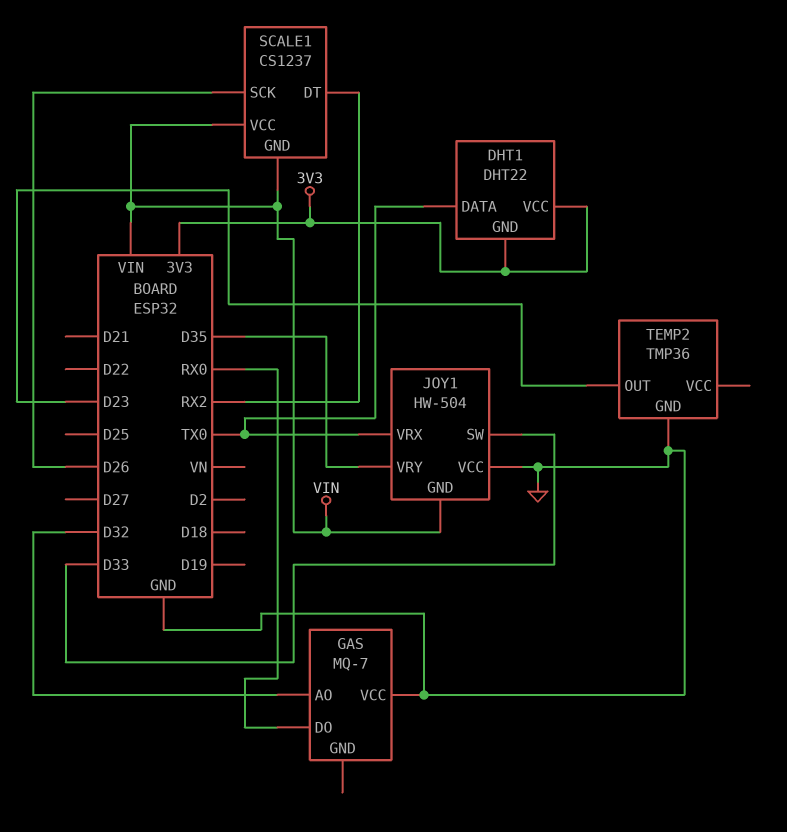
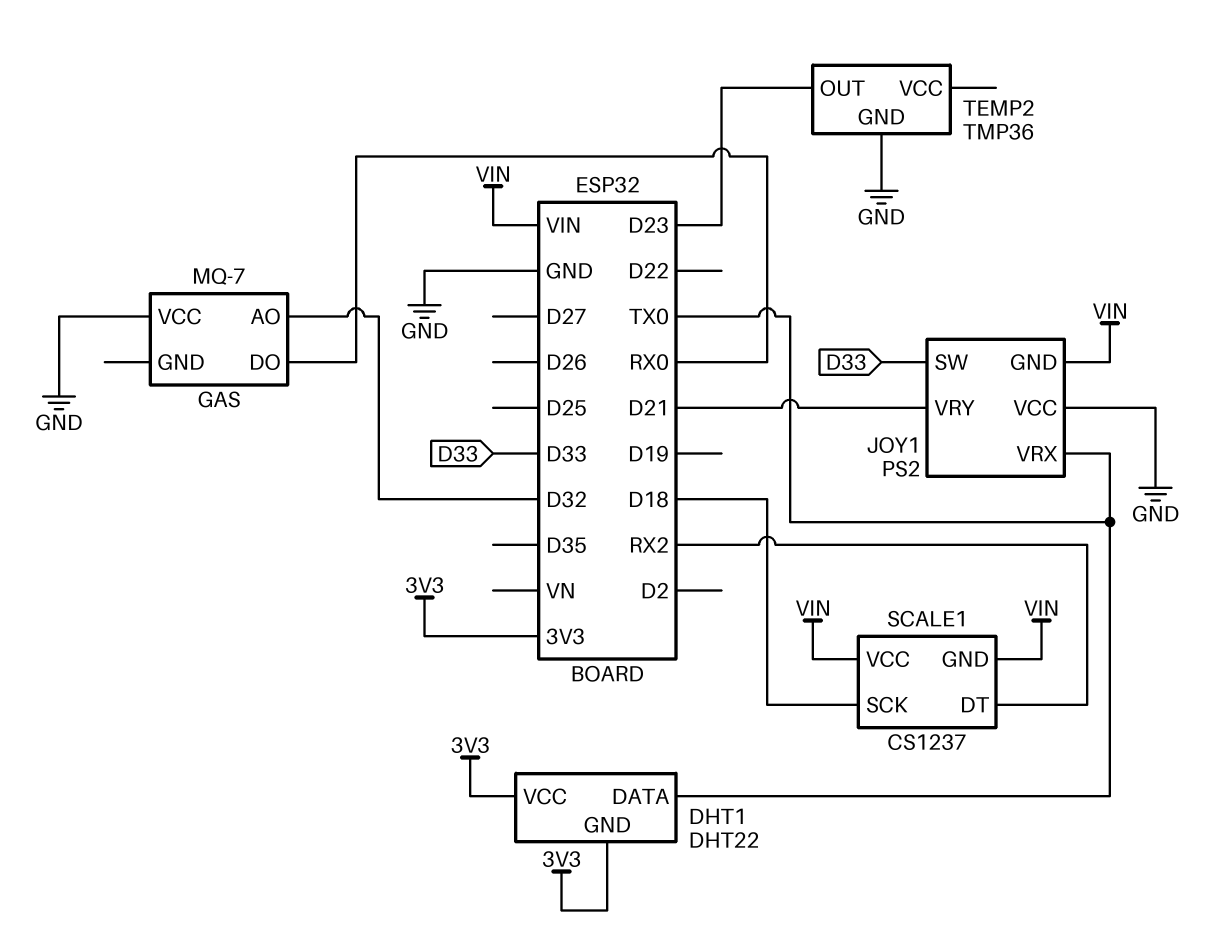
JOY1: HW-504 -> PS2
JOY1 pin VRY: D35 -> D21
SCALE1 pin SCK: D26 -> D18

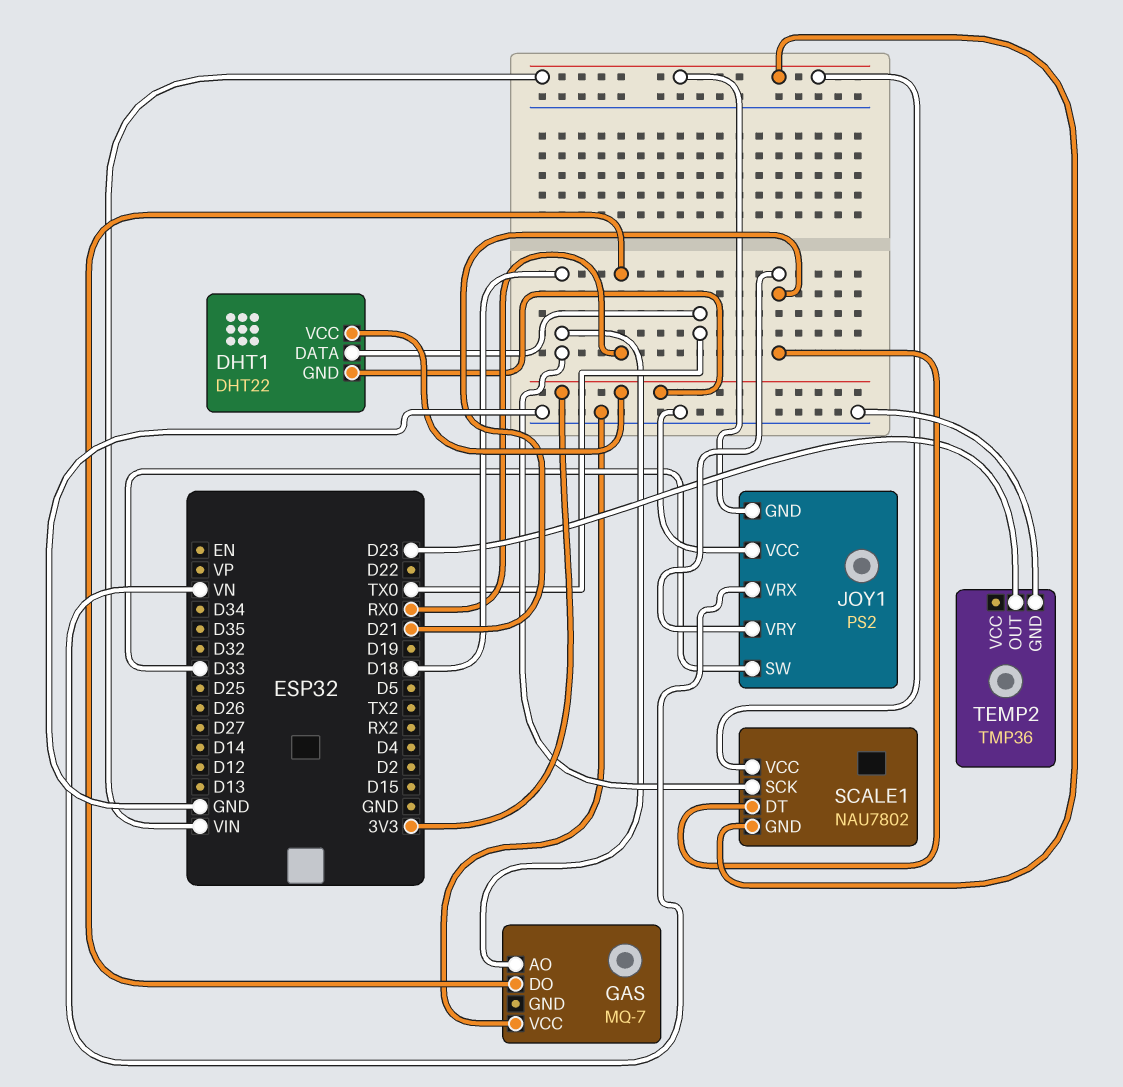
GAS pin AO: D32 -> D18
JOY1 pin VRX: TX0 -> VN
SCALE1: CS1237 -> NAU7802
SCALE1 pin DT: RX2 -> D21

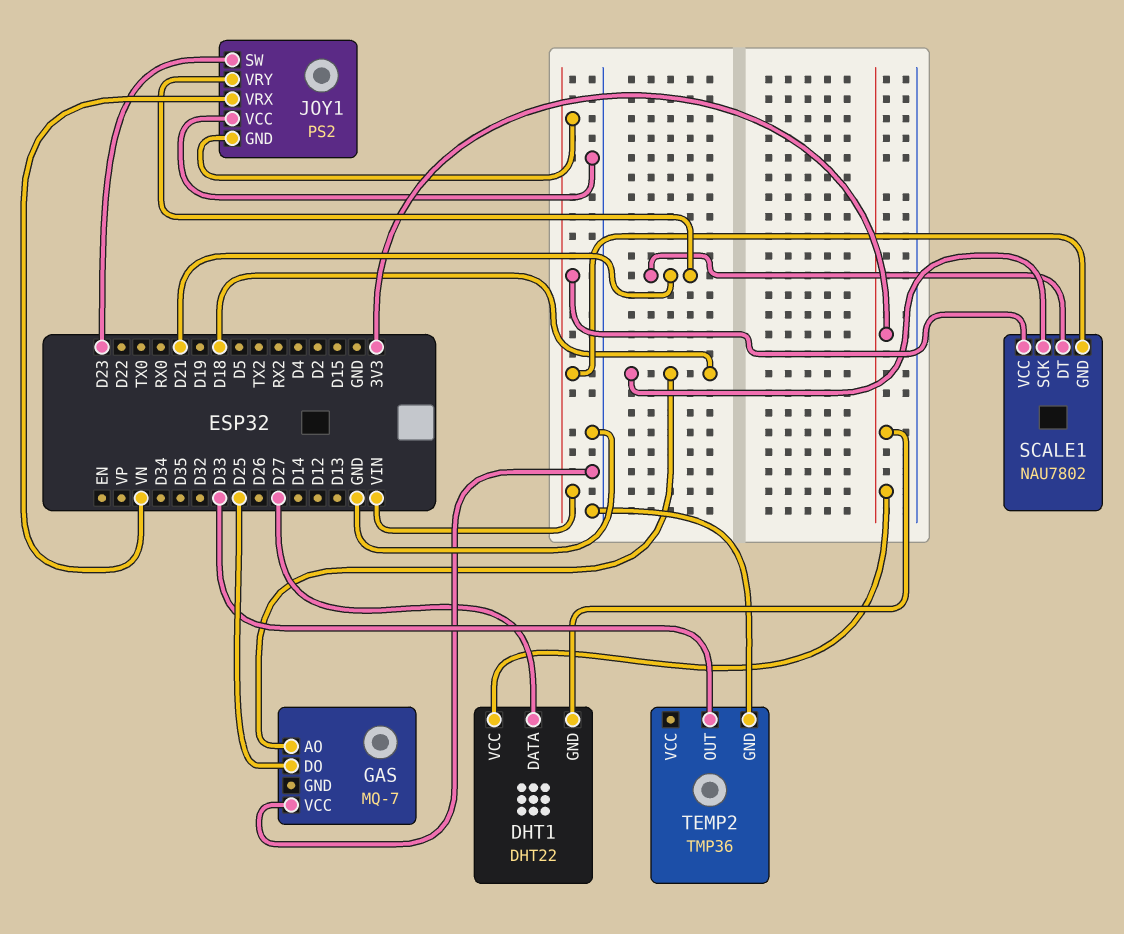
DHT1 pin DATA: TX0 -> D27
GAS pin DO: RX0 -> D25
JOY1 pin SW: D33 -> D23
TEMP2 pin OUT: D23 -> D33

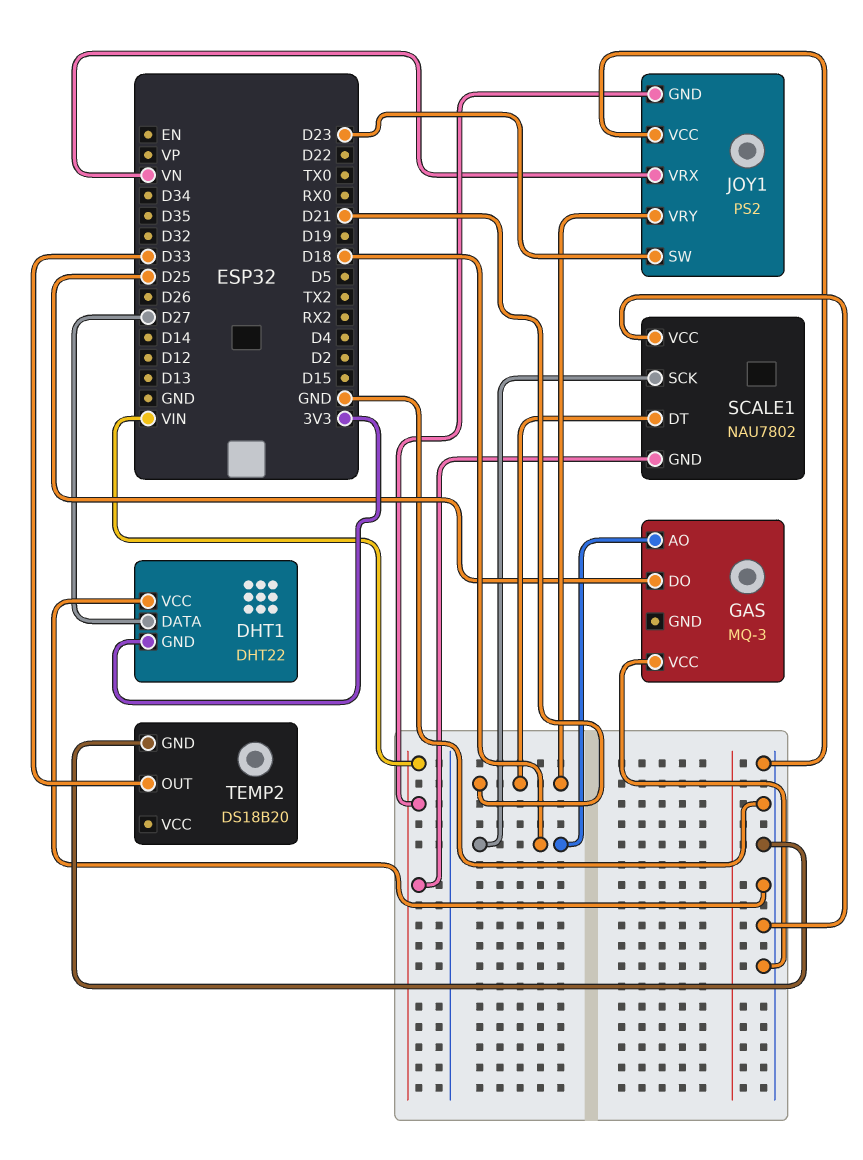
DHT1 pin VCC: 3V3 -> GND
GAS: MQ-7 -> MQ-3
SCALE1 pin VCC: VIN -> GND
TEMP2: TMP36 -> DS18B20

